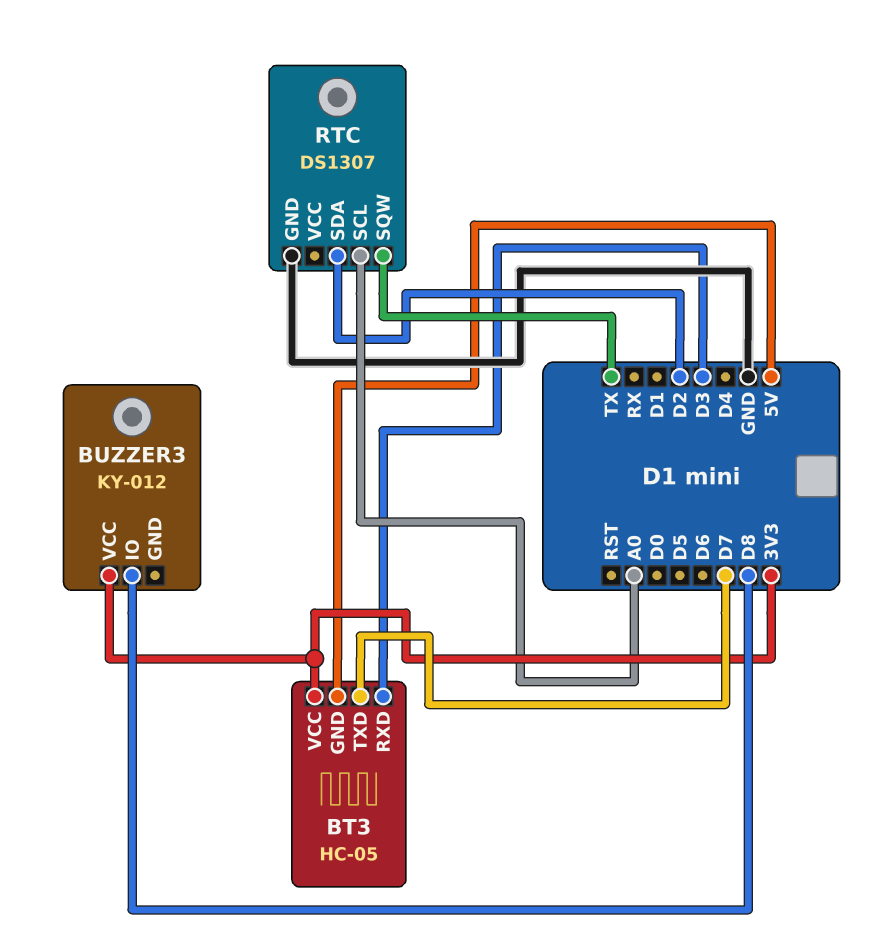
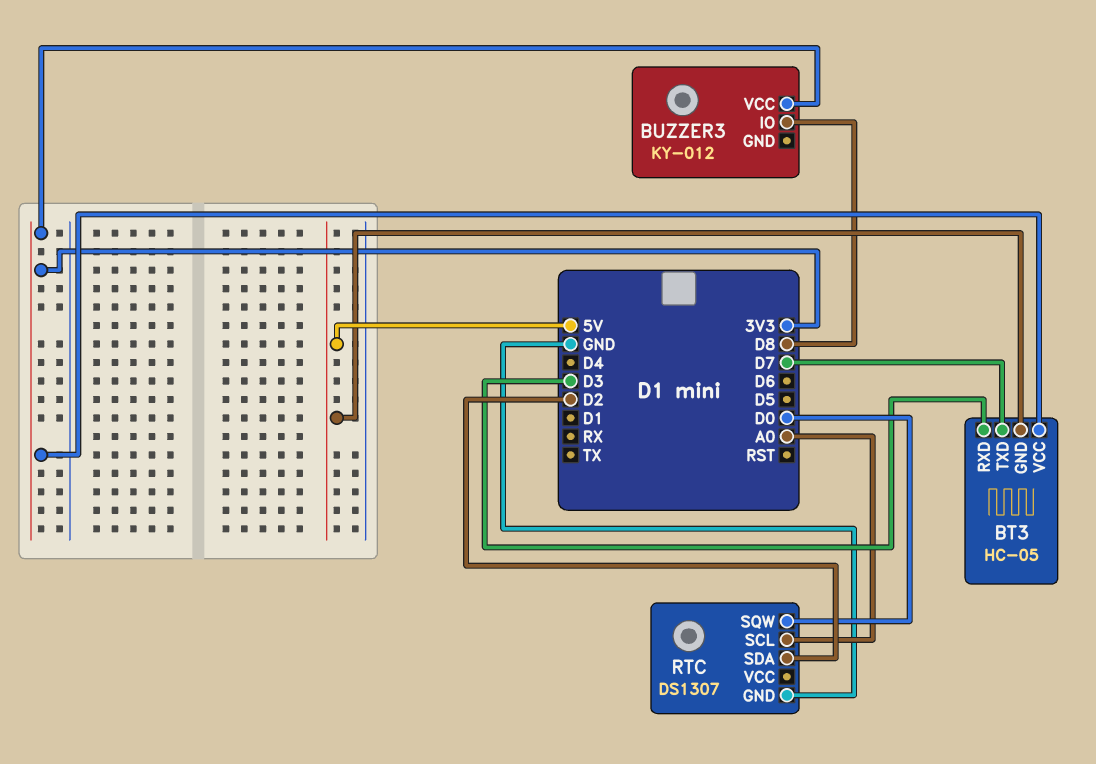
RTC pin SQW: TX -> D0

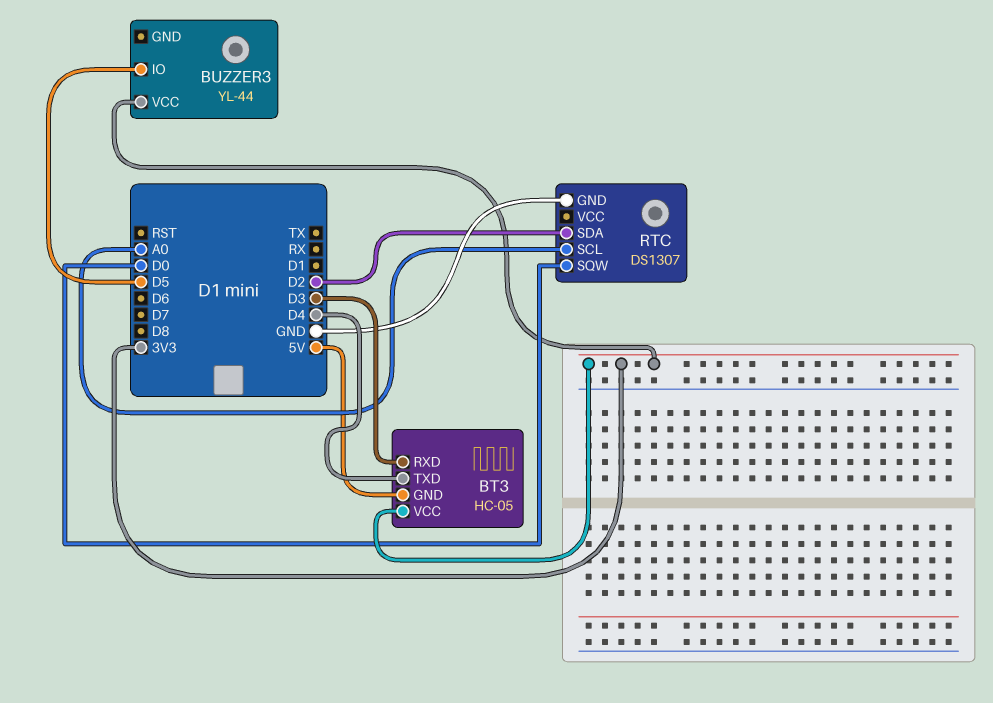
BT3 pin TXD: D7 -> D4
BUZZER3: KY-012 -> YL-44
BUZZER3 pin IO: D8 -> D5

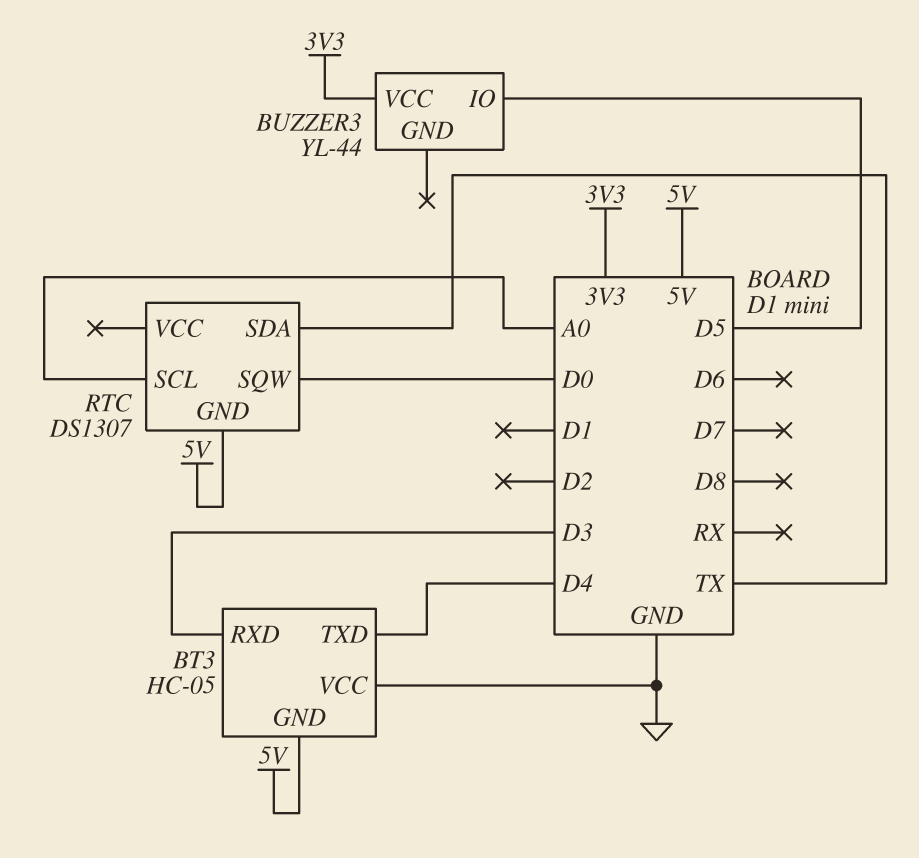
BT3 pin VCC: 3V3 -> GND
RTC pin GND: GND -> 5V
RTC pin SDA: D2 -> TX

